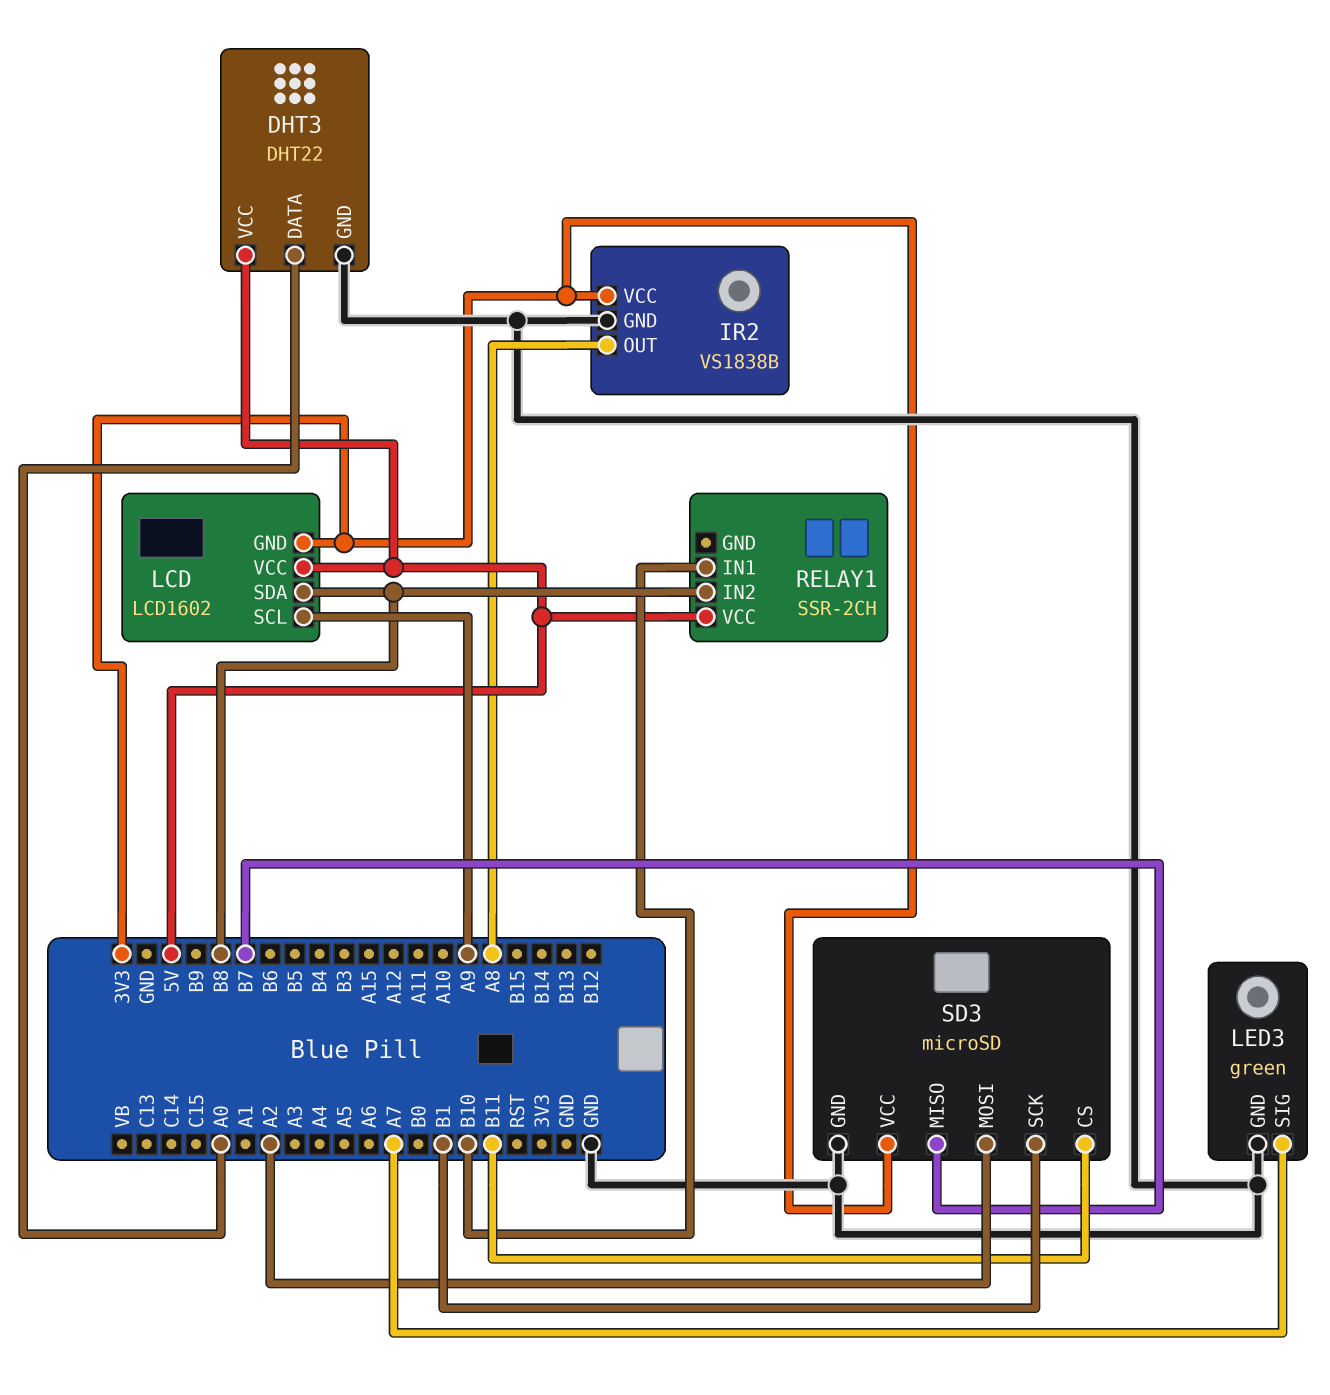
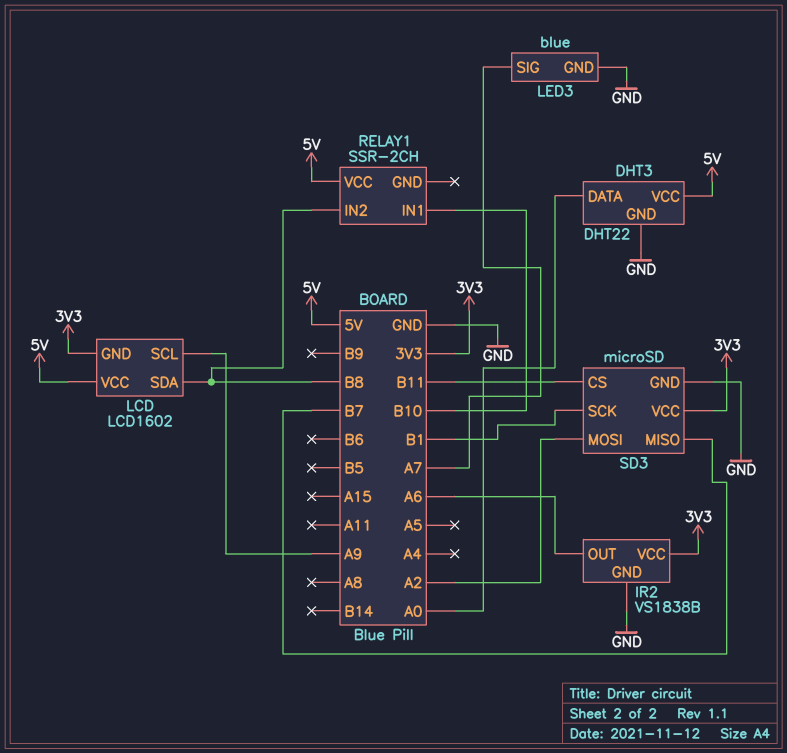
IR2 pin OUT: A8 -> A6
LED3: green -> blue

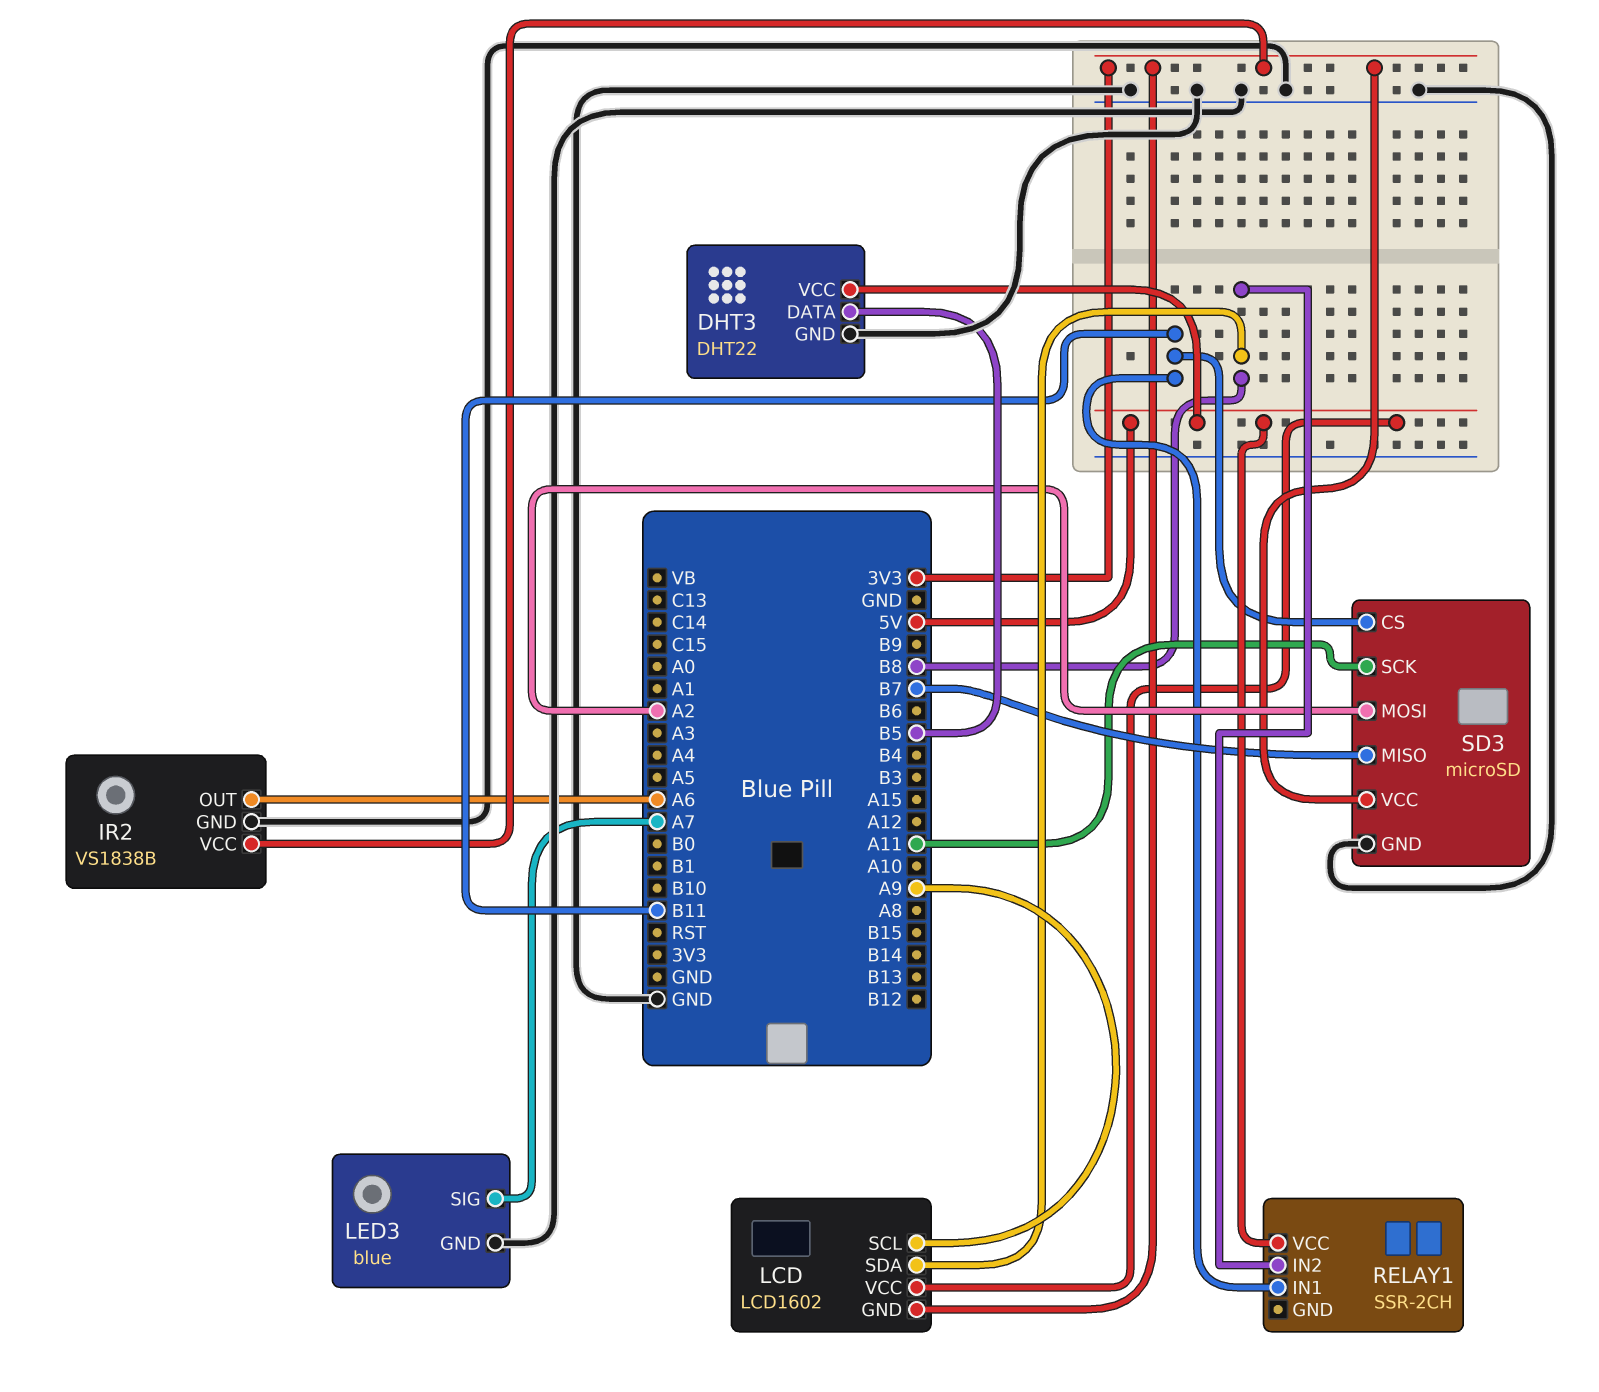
DHT3 pin DATA: A0 -> B5
RELAY1 pin IN1: B10 -> B11
SD3 pin SCK: B1 -> A11

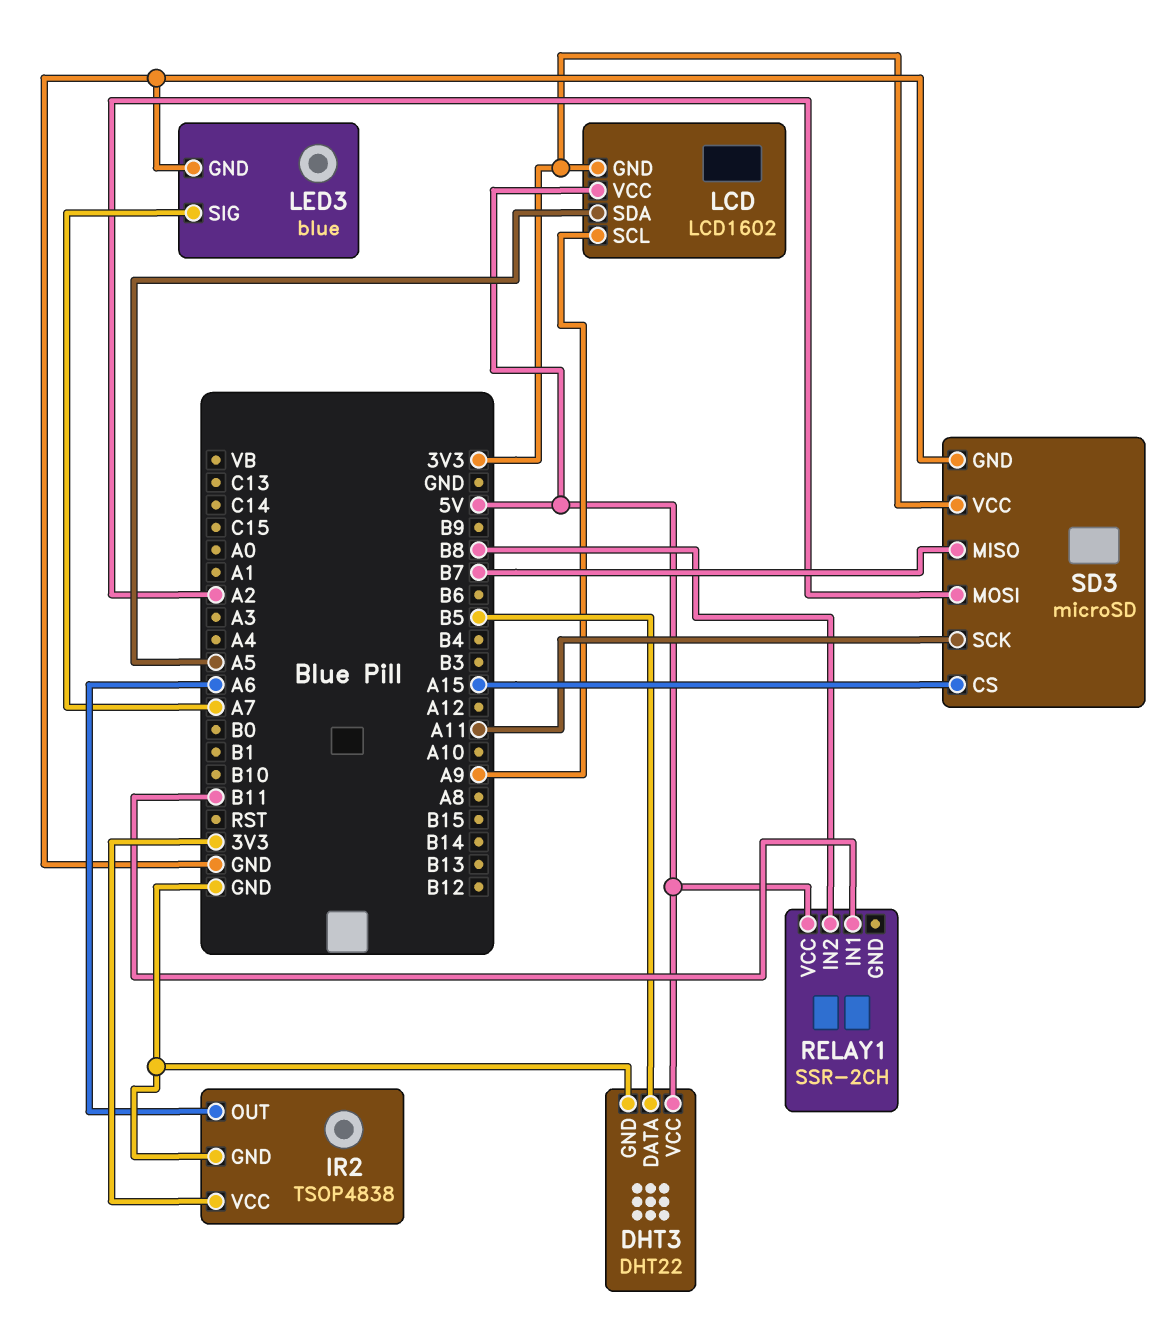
IR2: VS1838B -> TSOP4838
LCD pin SDA: B8 -> A5
SD3 pin CS: B11 -> A15

